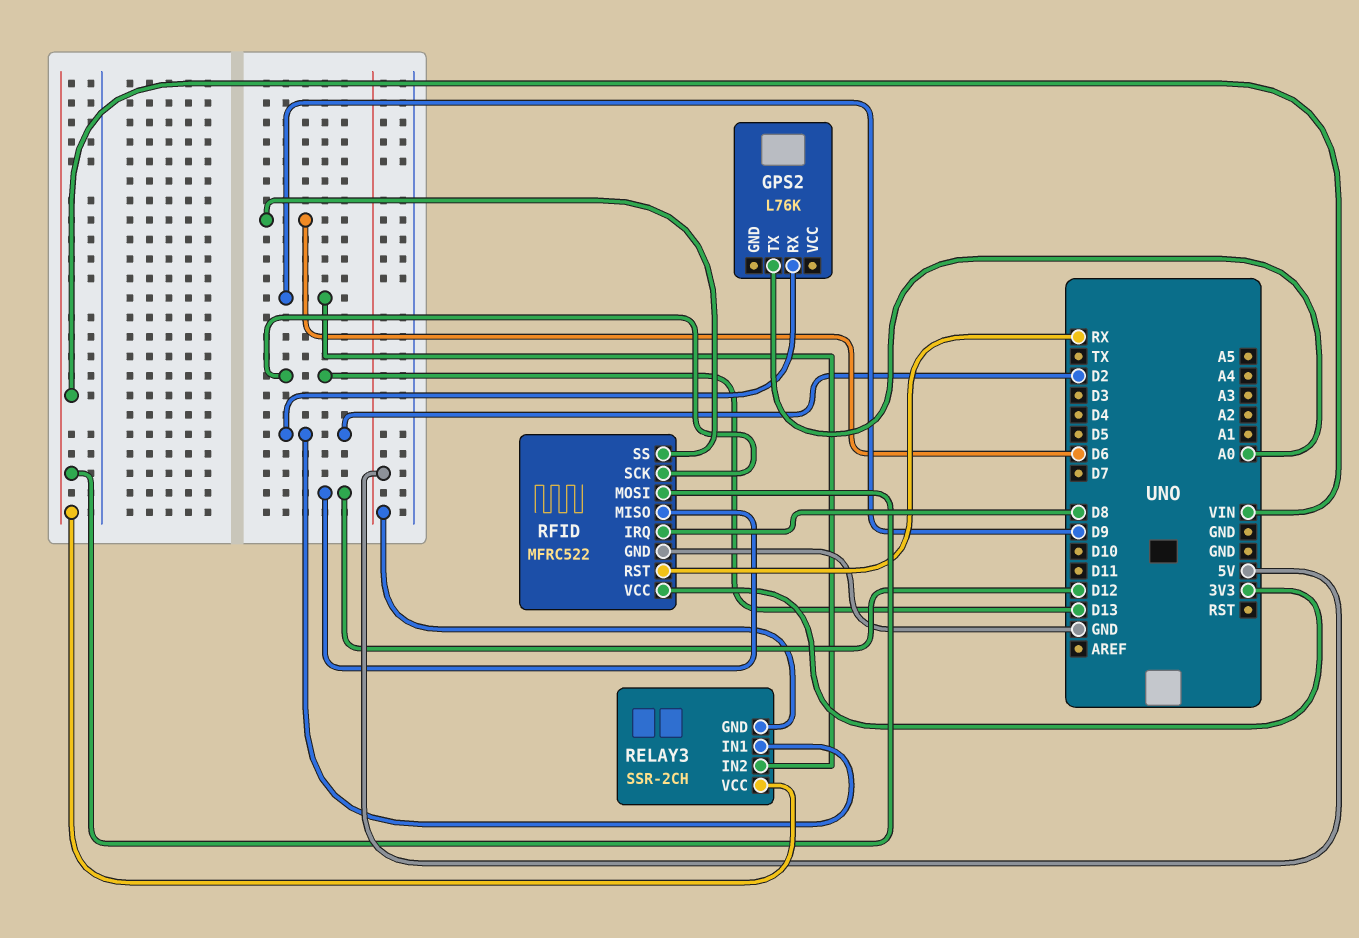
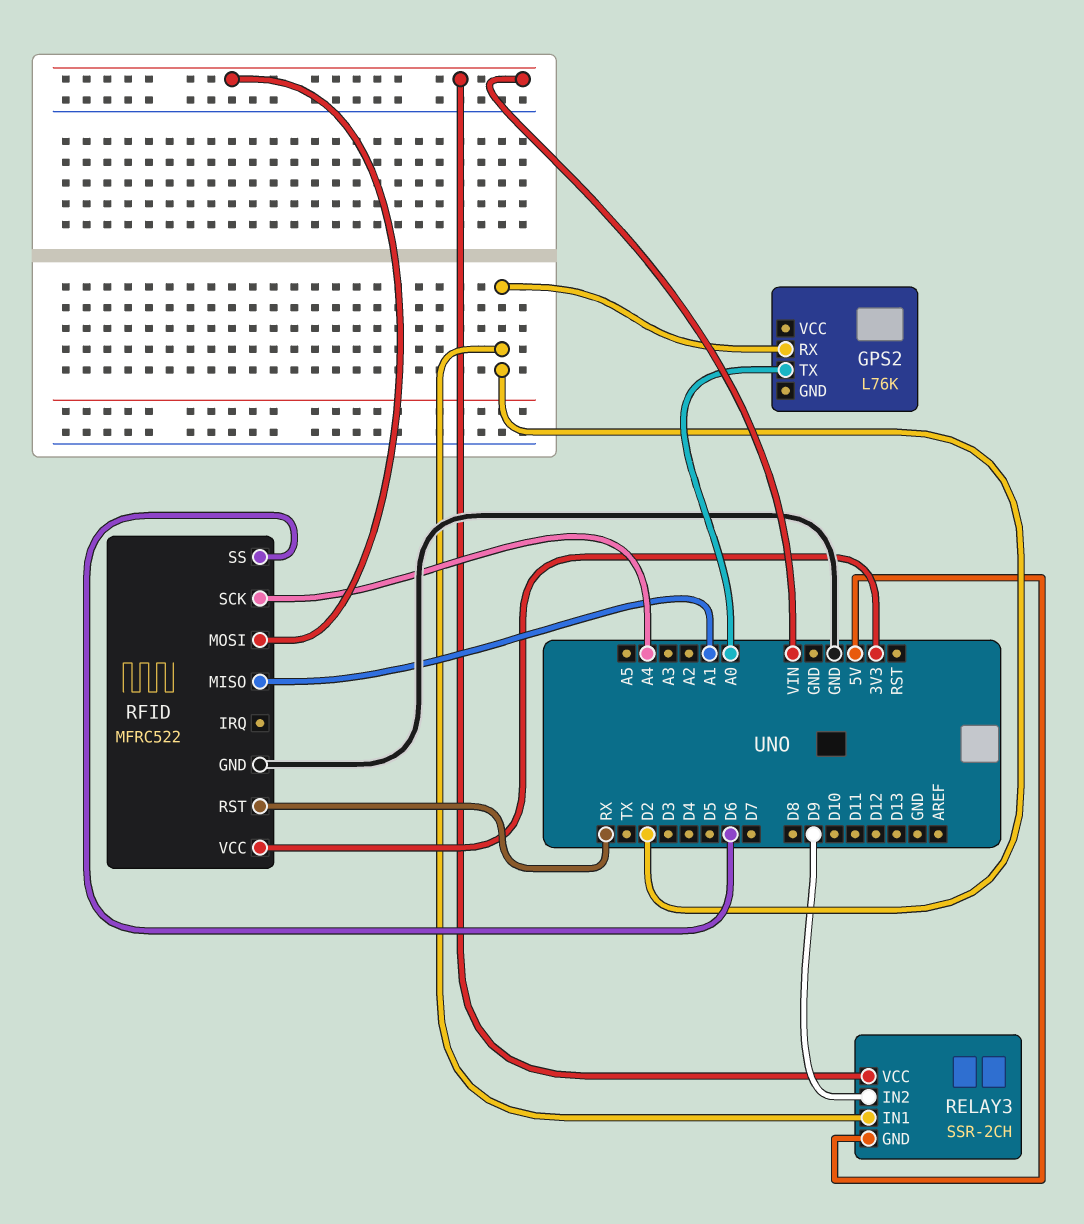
RFID pin IRQ: D8 -> none
RFID pin MISO: D12 -> A1
RFID pin SCK: D13 -> A4

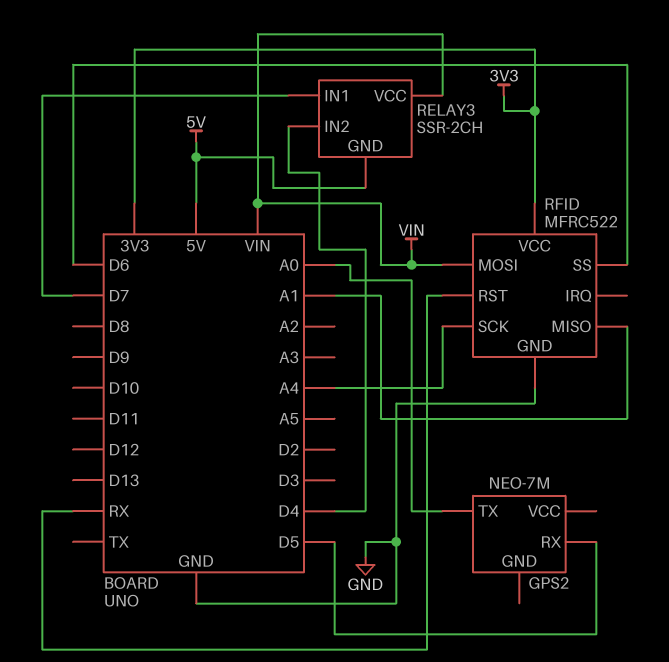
GPS2: L76K -> NEO-7M
GPS2 pin RX: D2 -> D5
RELAY3 pin IN1: D2 -> D7
RELAY3 pin IN2: D9 -> D4

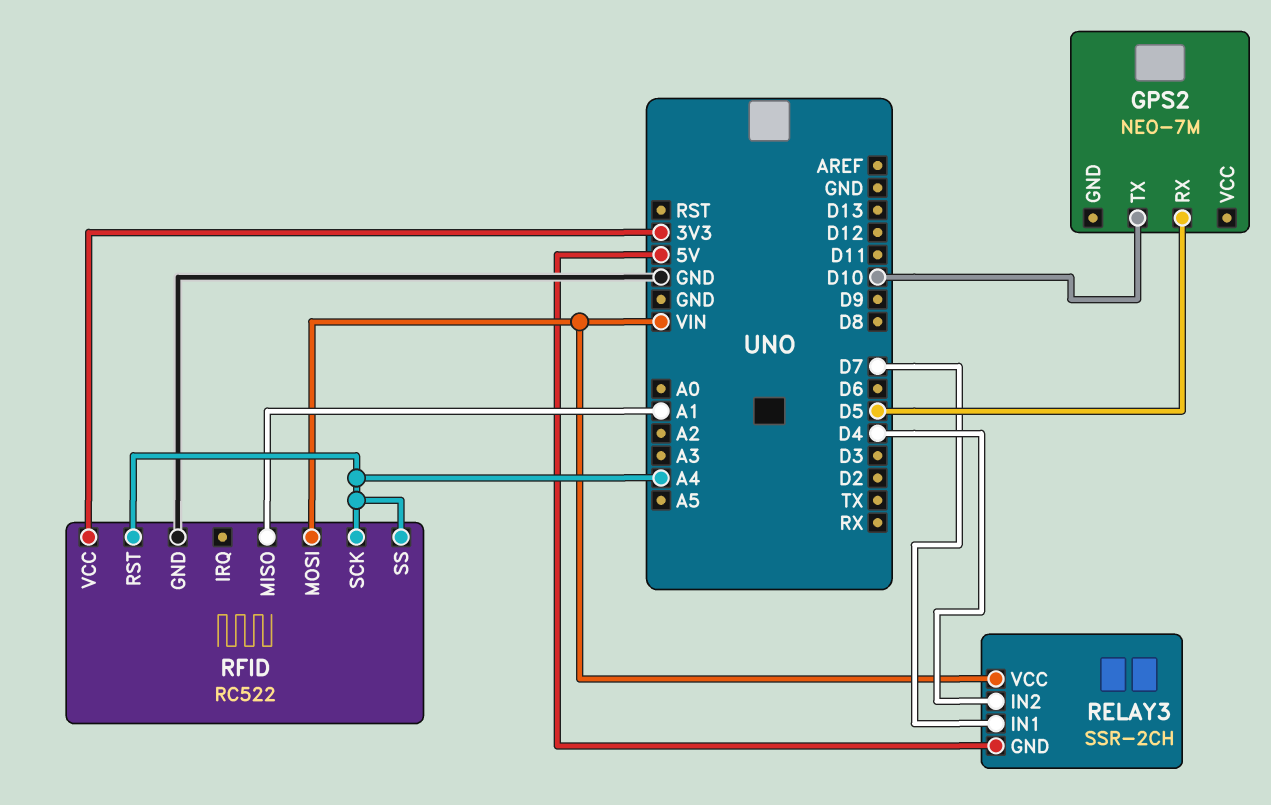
GPS2 pin TX: A0 -> D10
RFID: MFRC522 -> RC522
RFID pin RST: RX -> A4
RFID pin SS: D6 -> A4

